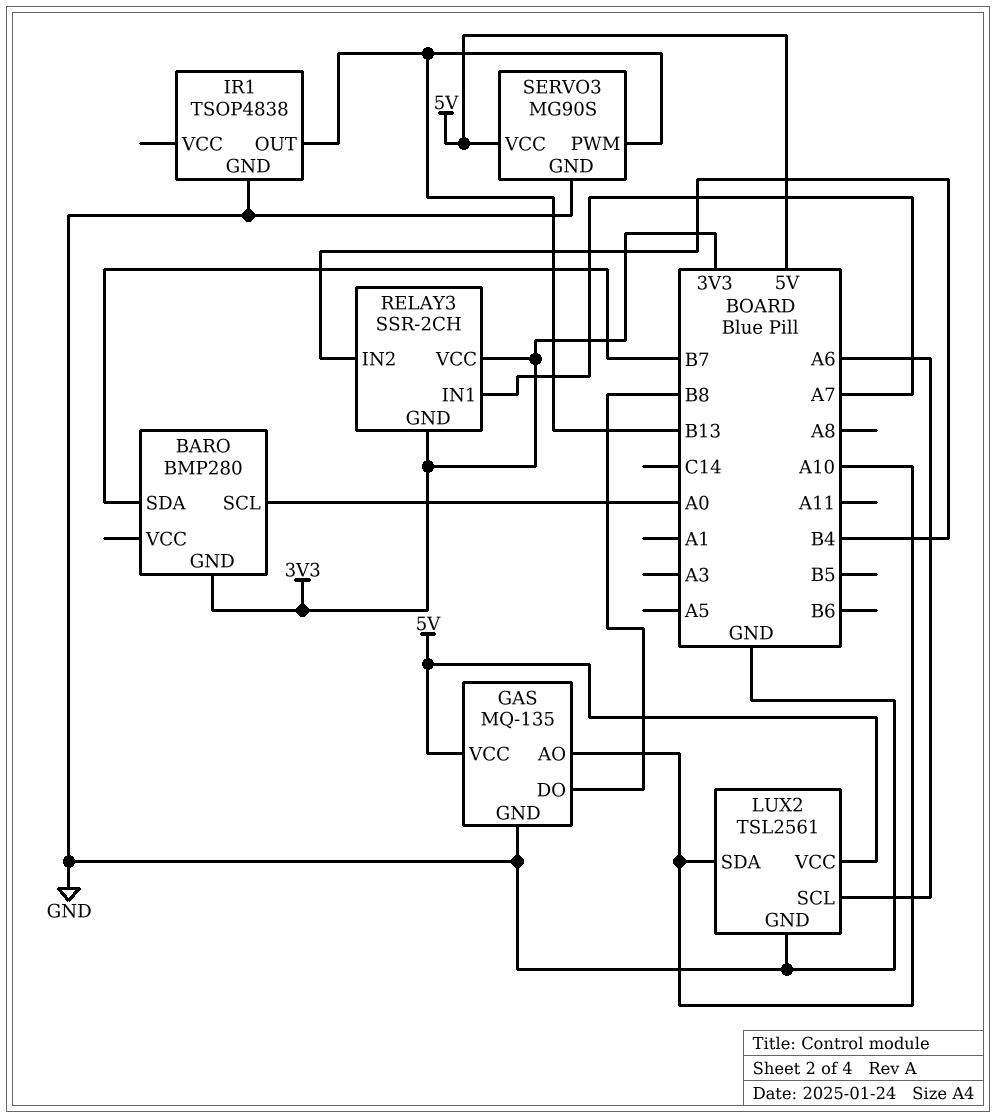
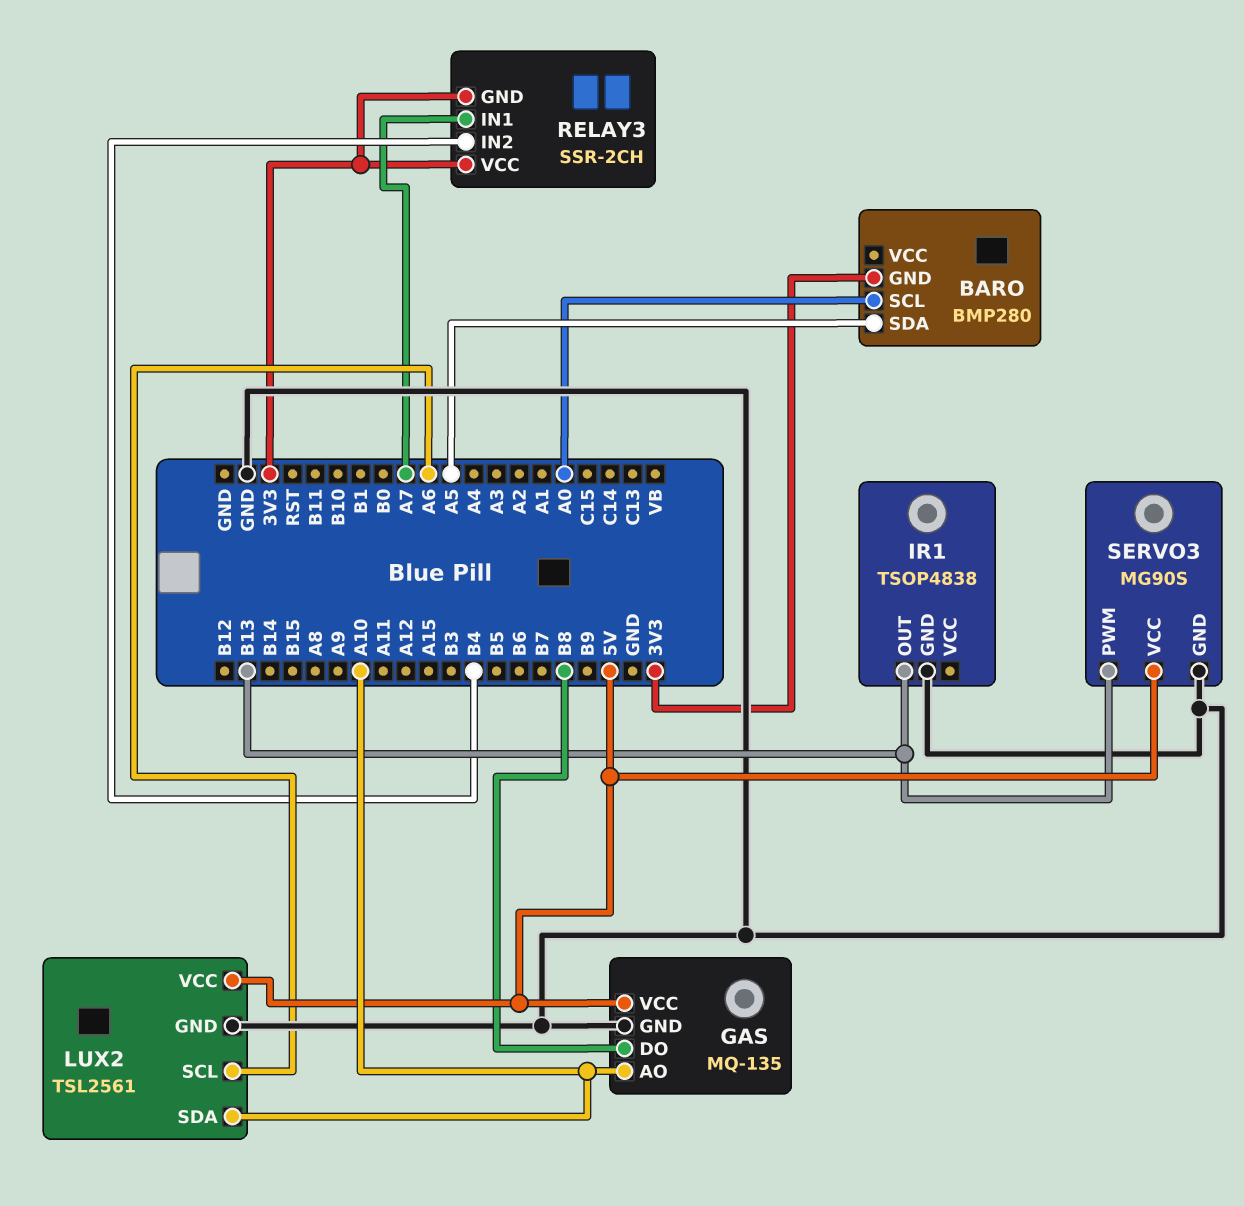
BARO pin SDA: B7 -> A5

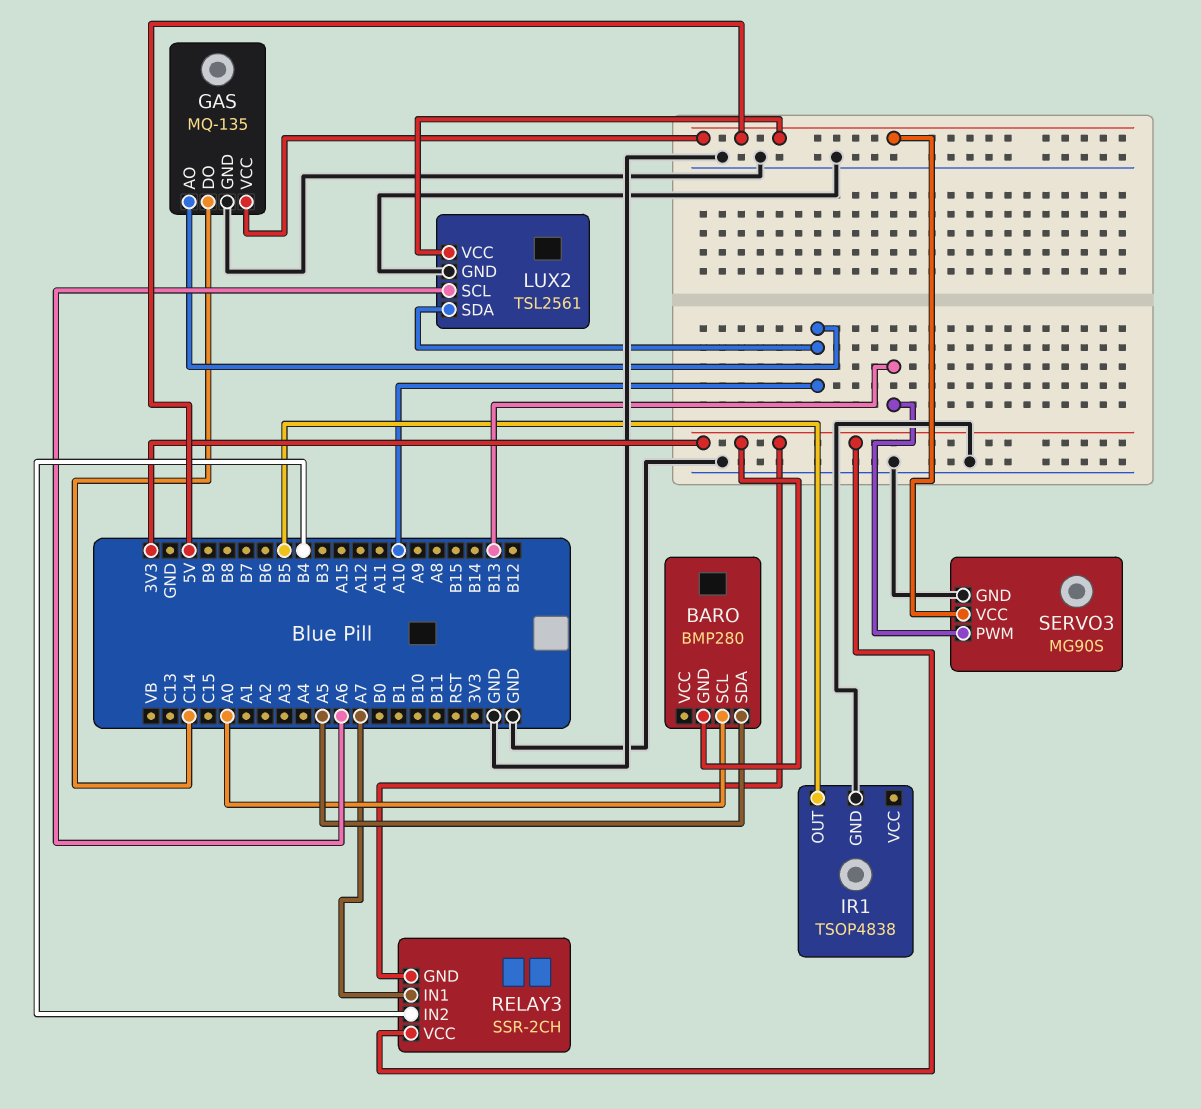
GAS pin DO: B8 -> C14
IR1 pin OUT: B13 -> B5

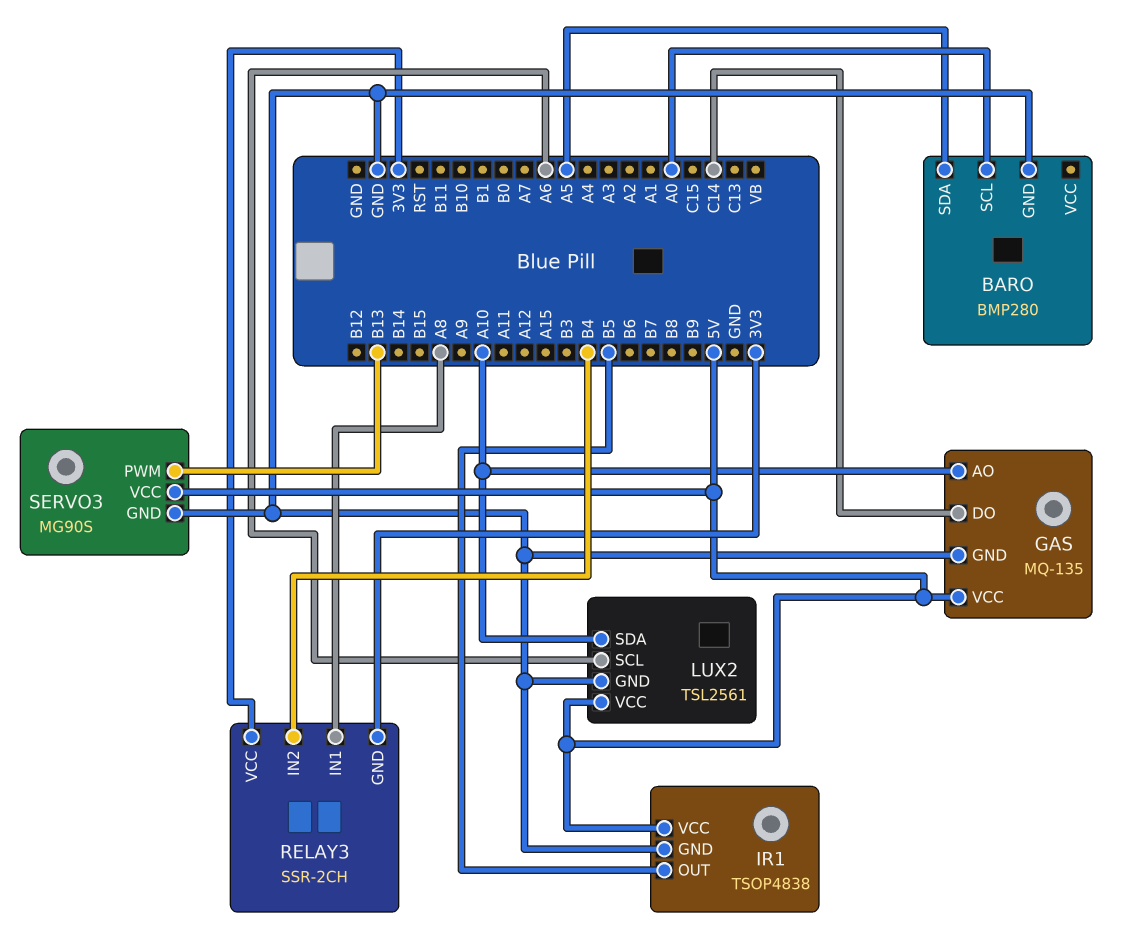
BARO pin GND: 3V3 -> GND
IR1 pin VCC: none -> 5V
RELAY3 pin IN1: A7 -> A8

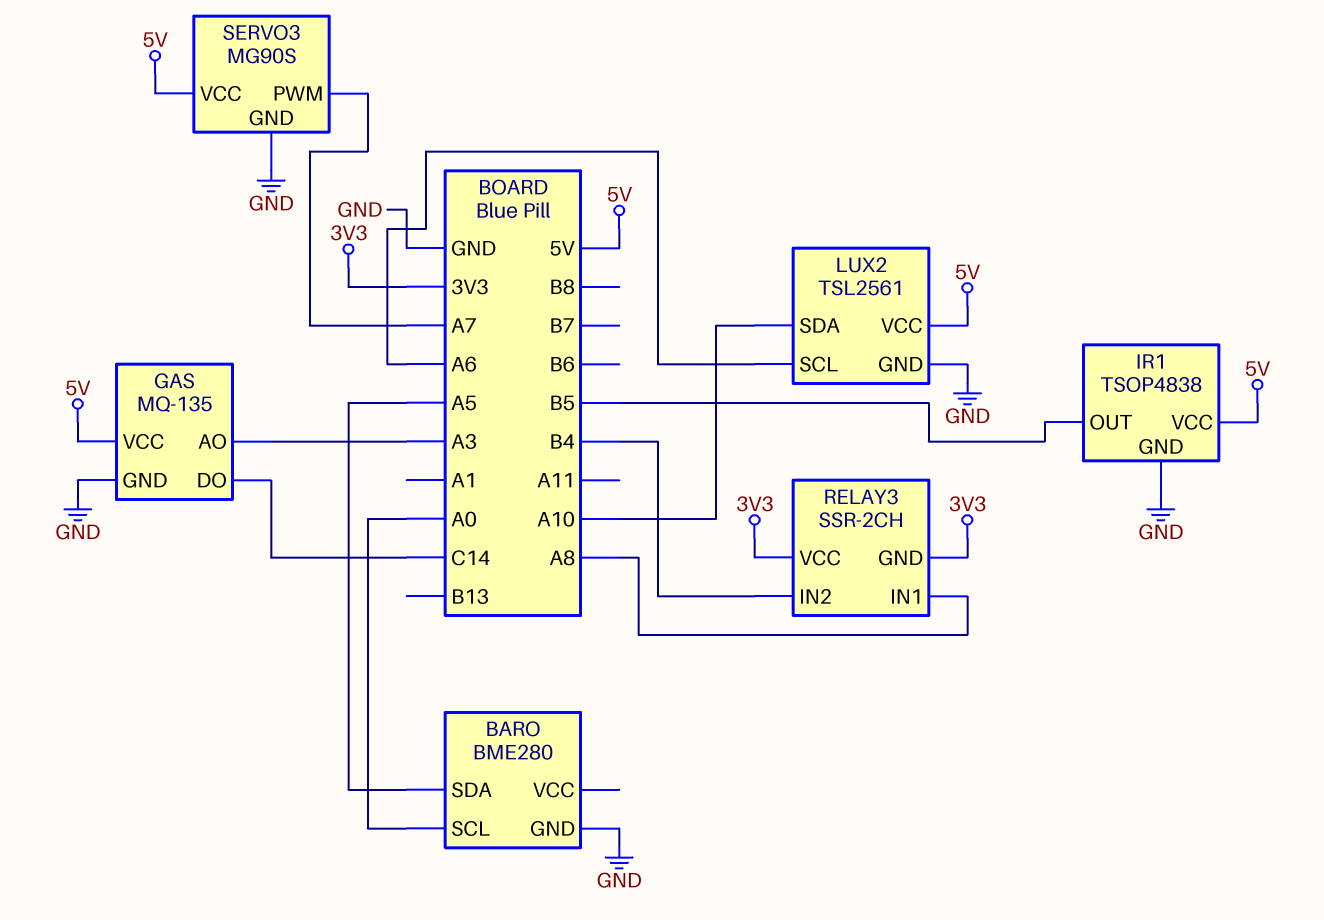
BARO: BMP280 -> BME280
GAS pin AO: A10 -> A3
SERVO3 pin PWM: B13 -> A7

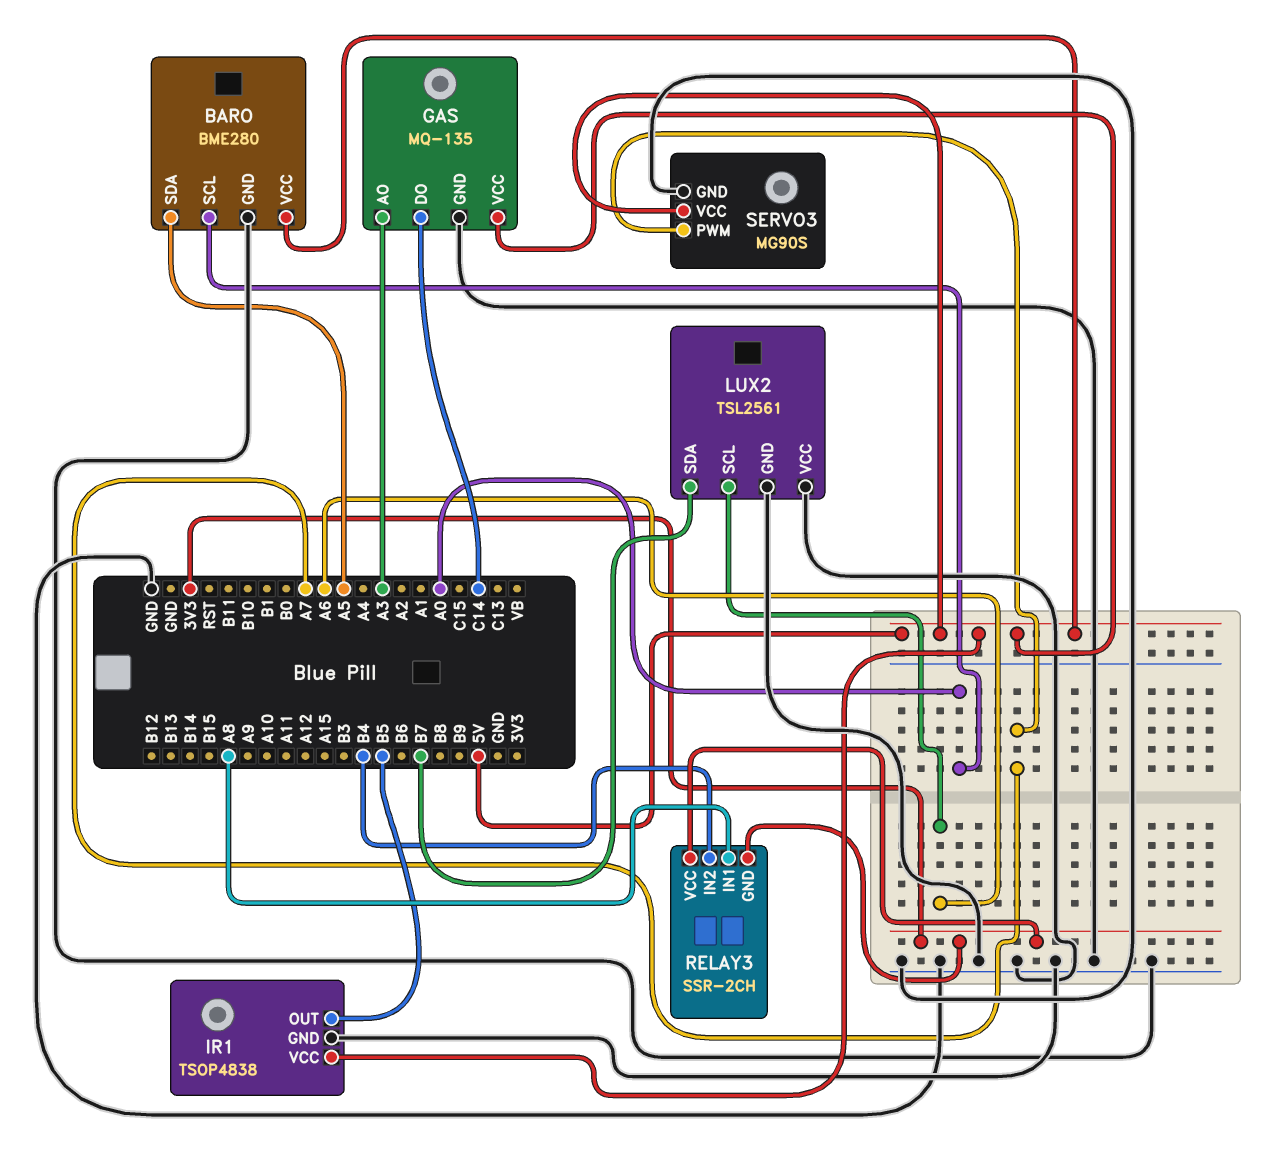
BARO pin VCC: none -> 5V
LUX2 pin SDA: A10 -> B7
LUX2 pin VCC: 5V -> GND

